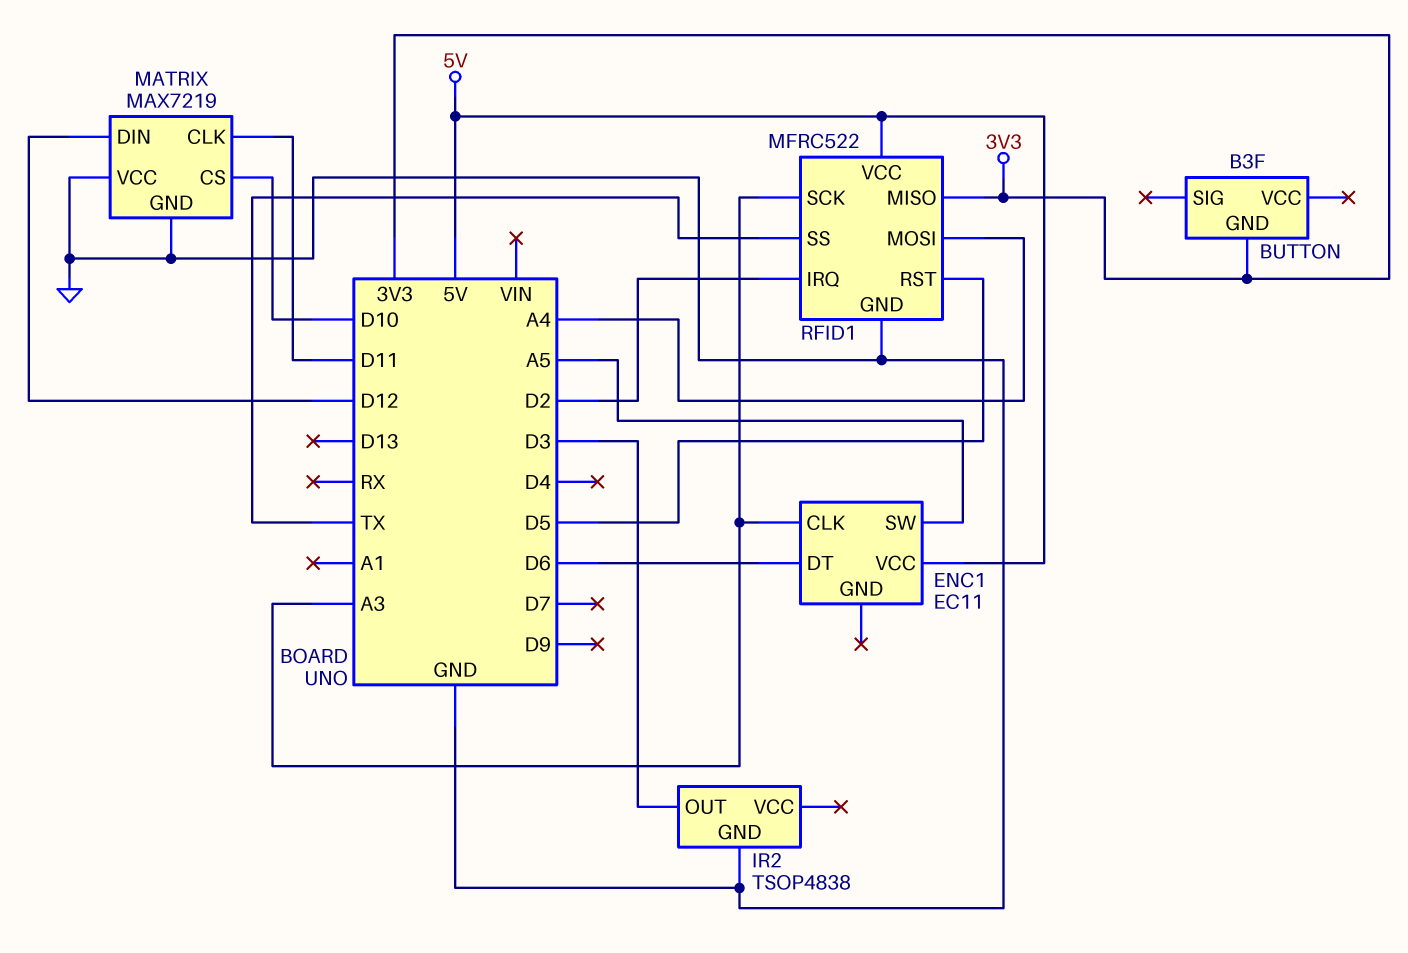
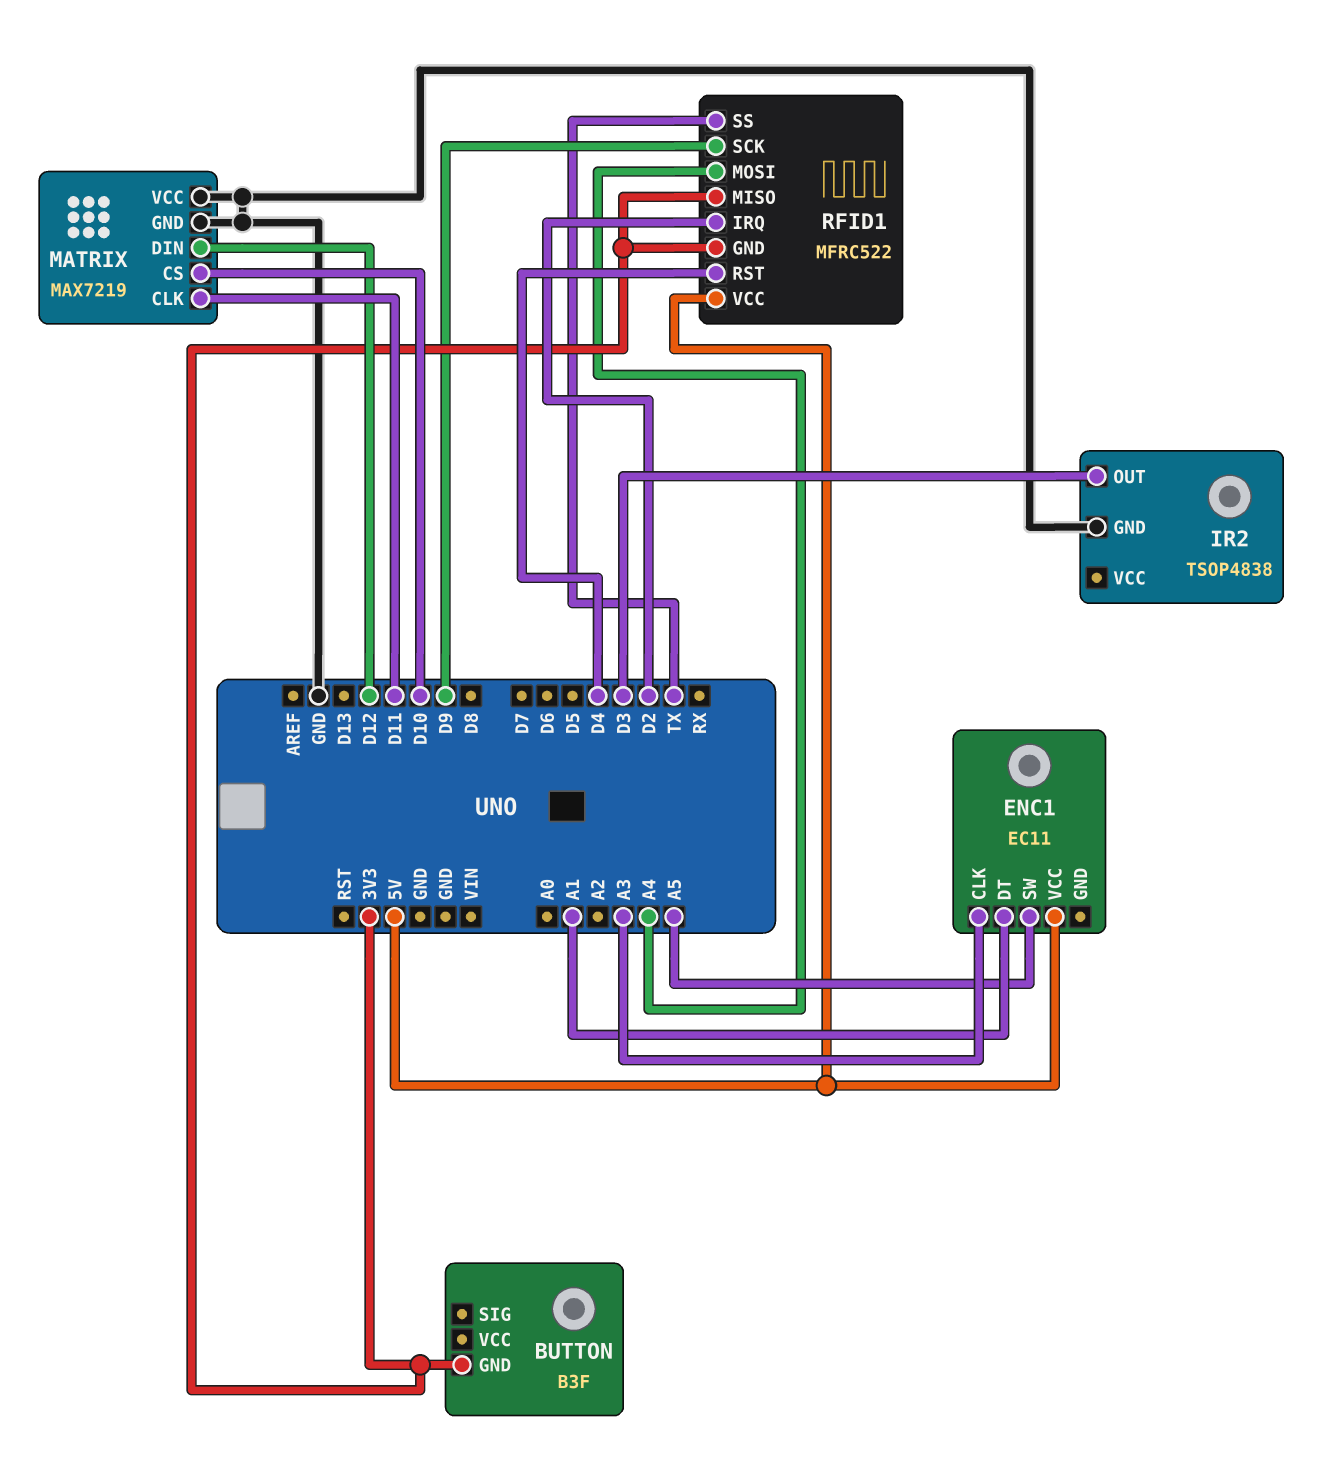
ENC1 pin DT: D6 -> A1
RFID1 pin GND: GND -> 3V3
RFID1 pin RST: D5 -> D4
RFID1 pin SCK: A3 -> D9

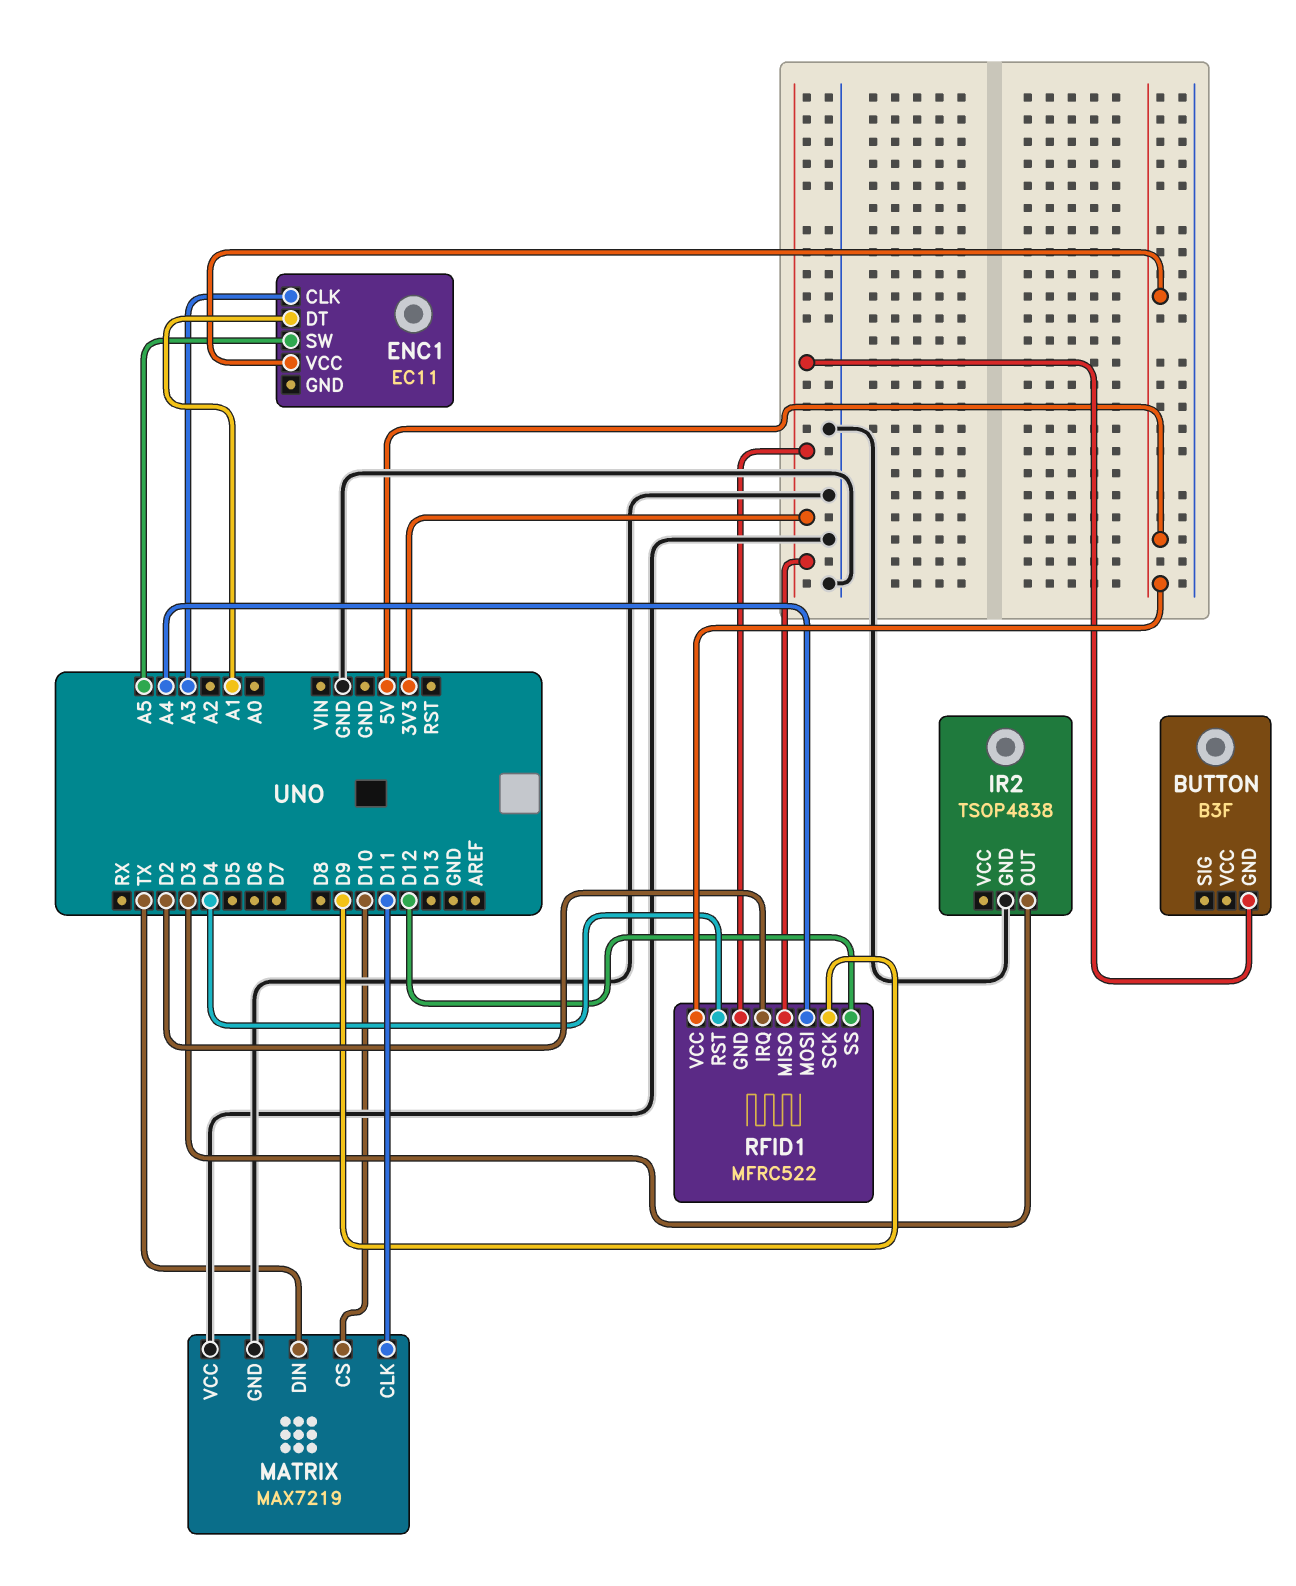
MATRIX pin DIN: D12 -> TX
RFID1 pin SS: TX -> D12

